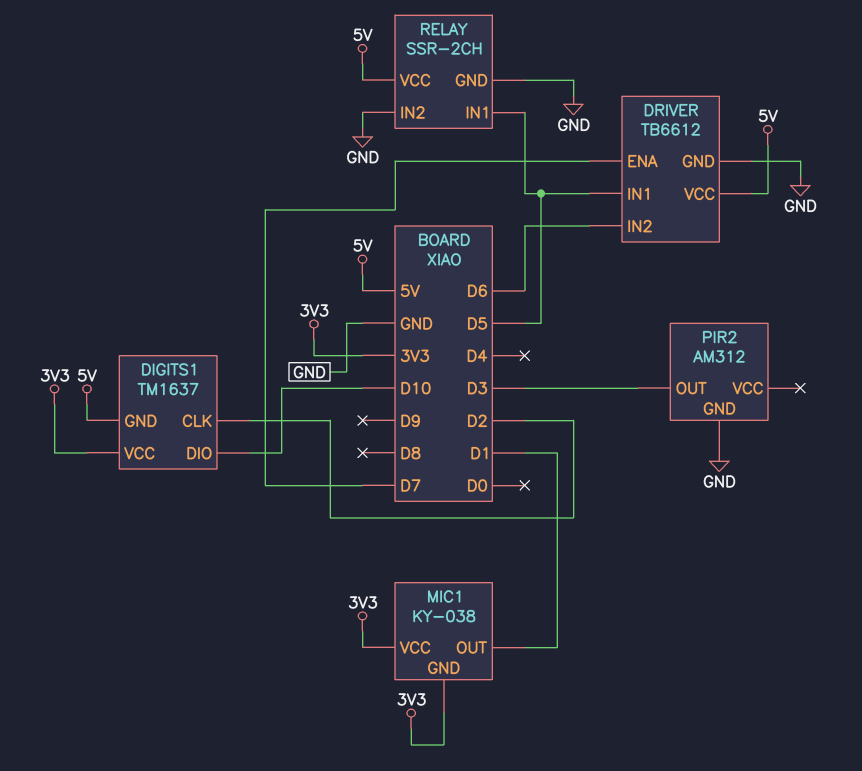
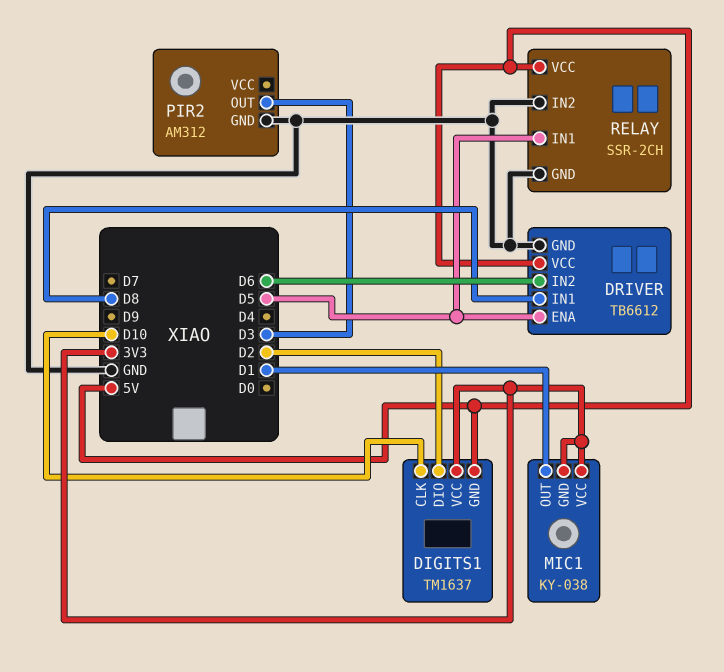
DIGITS1 pin CLK: D2 -> D10
DIGITS1 pin DIO: D10 -> D2
DRIVER pin ENA: D7 -> D5
DRIVER pin IN1: D5 -> D8

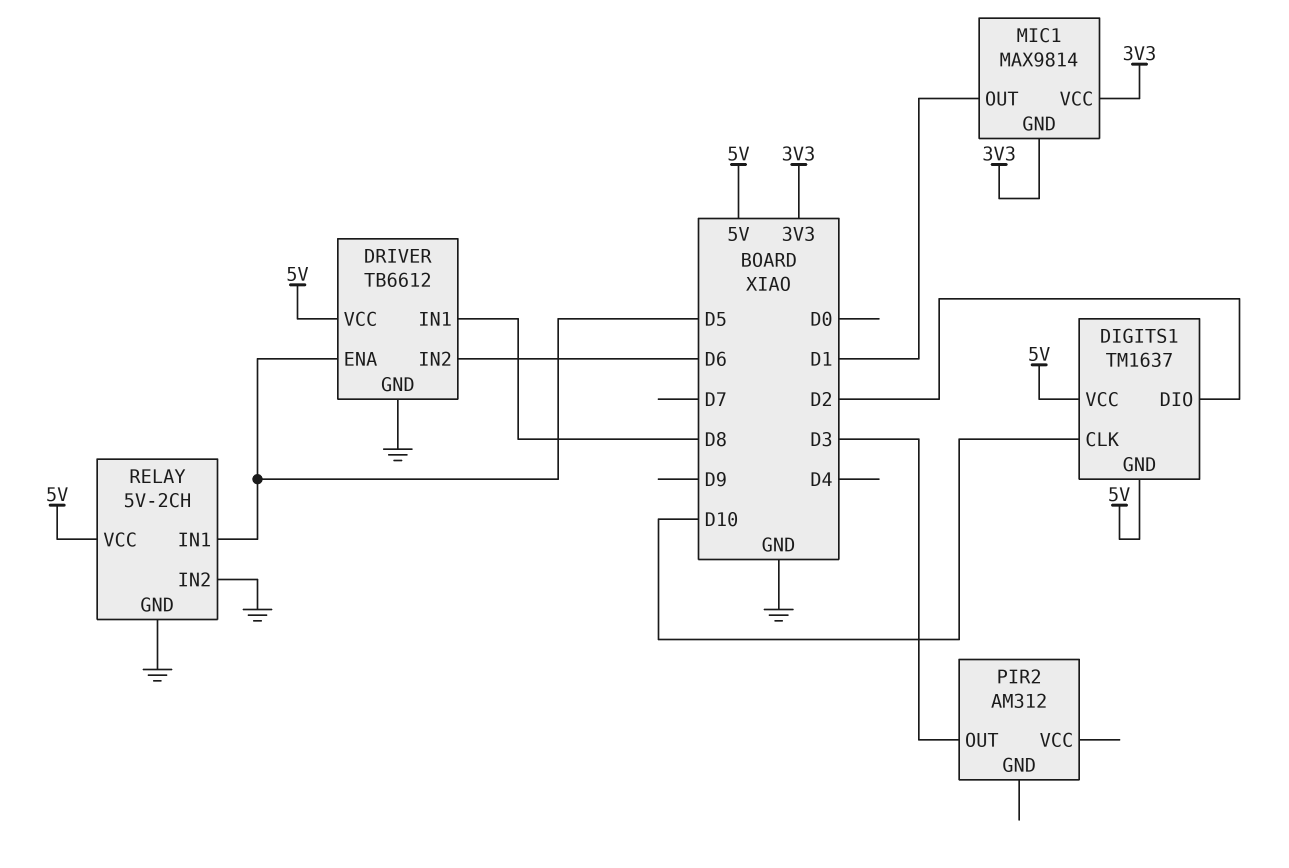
DIGITS1 pin VCC: 3V3 -> 5V
MIC1: KY-038 -> MAX9814
PIR2 pin GND: GND -> none
RELAY: SSR-2CH -> 5V-2CH

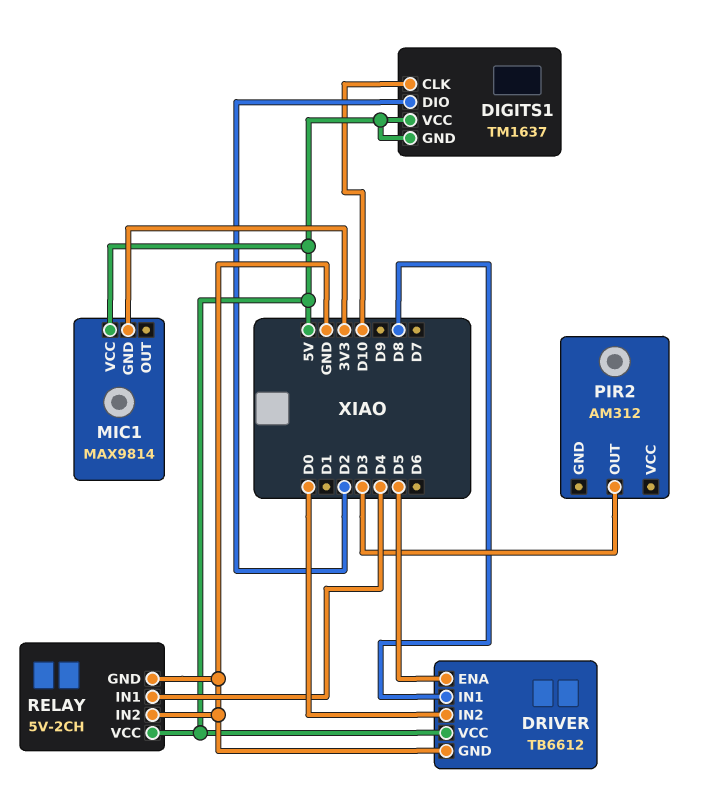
DRIVER pin IN2: D6 -> D0
MIC1 pin OUT: D1 -> none
MIC1 pin VCC: 3V3 -> 5V
RELAY pin IN1: D5 -> D4

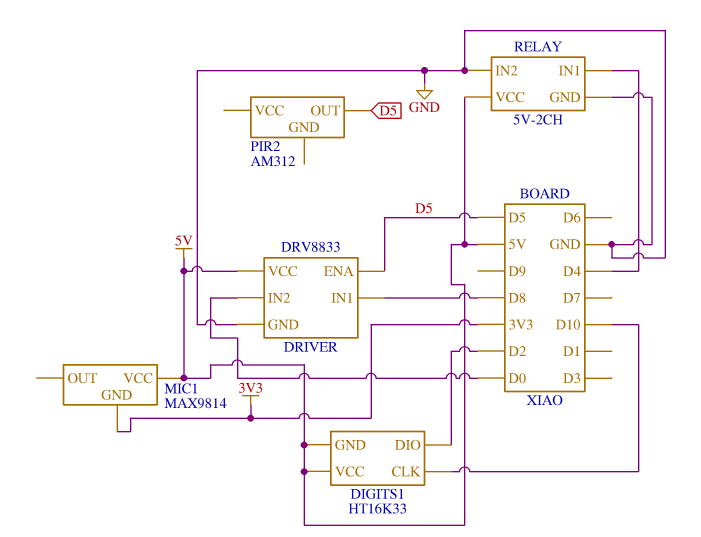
DIGITS1: TM1637 -> HT16K33
DRIVER: TB6612 -> DRV8833
PIR2 pin OUT: D3 -> D5

